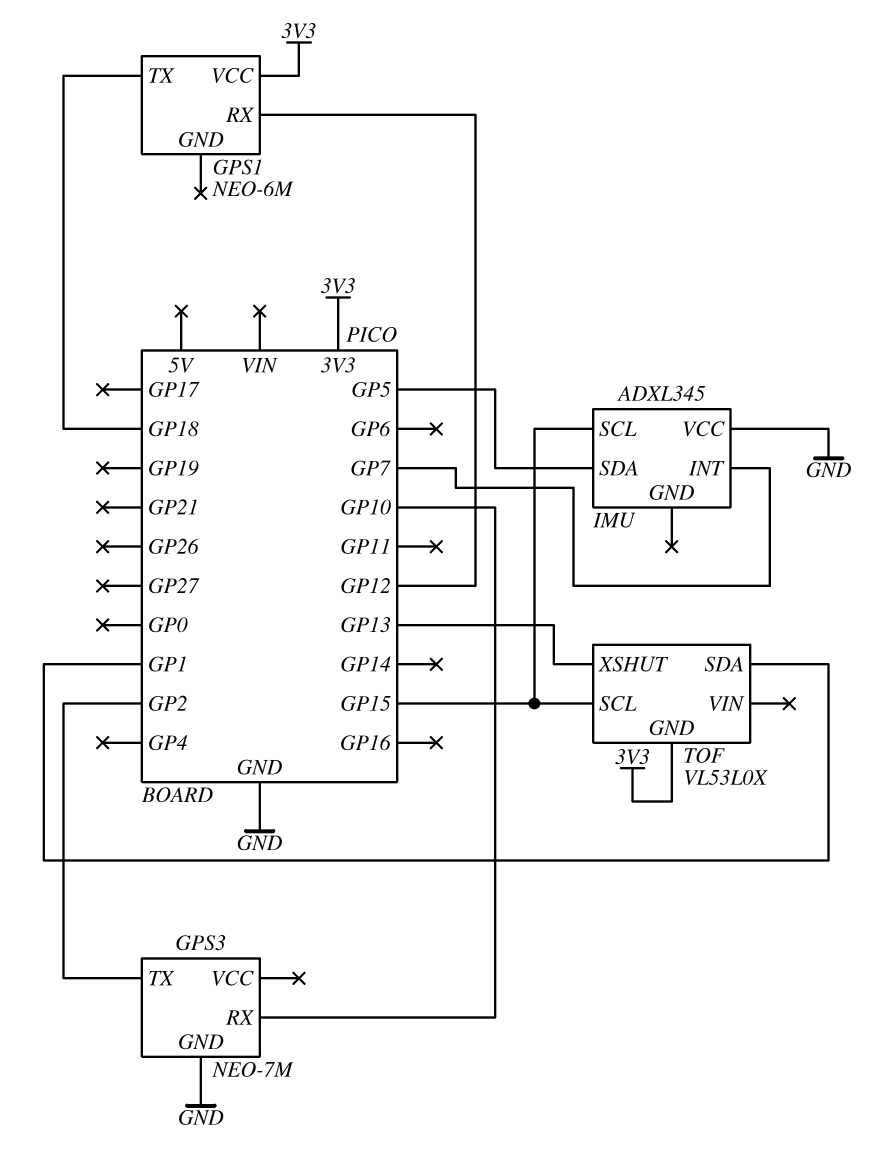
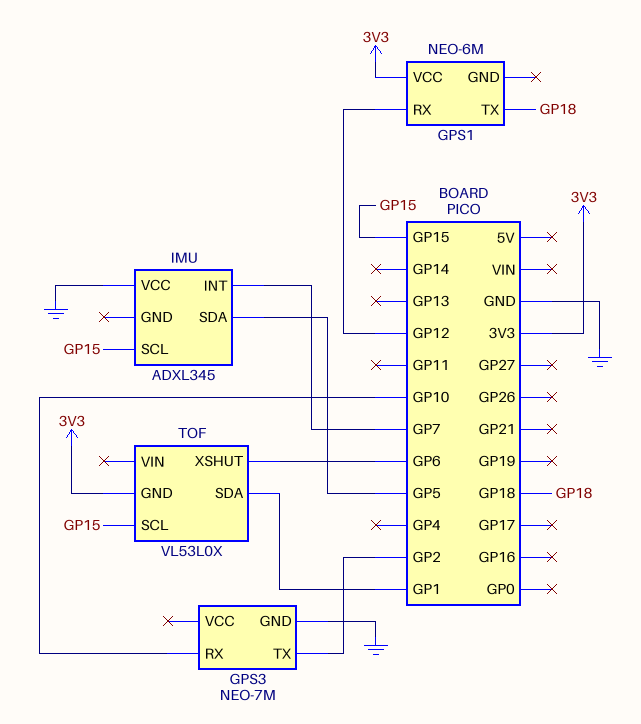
TOF pin XSHUT: GP13 -> GP6

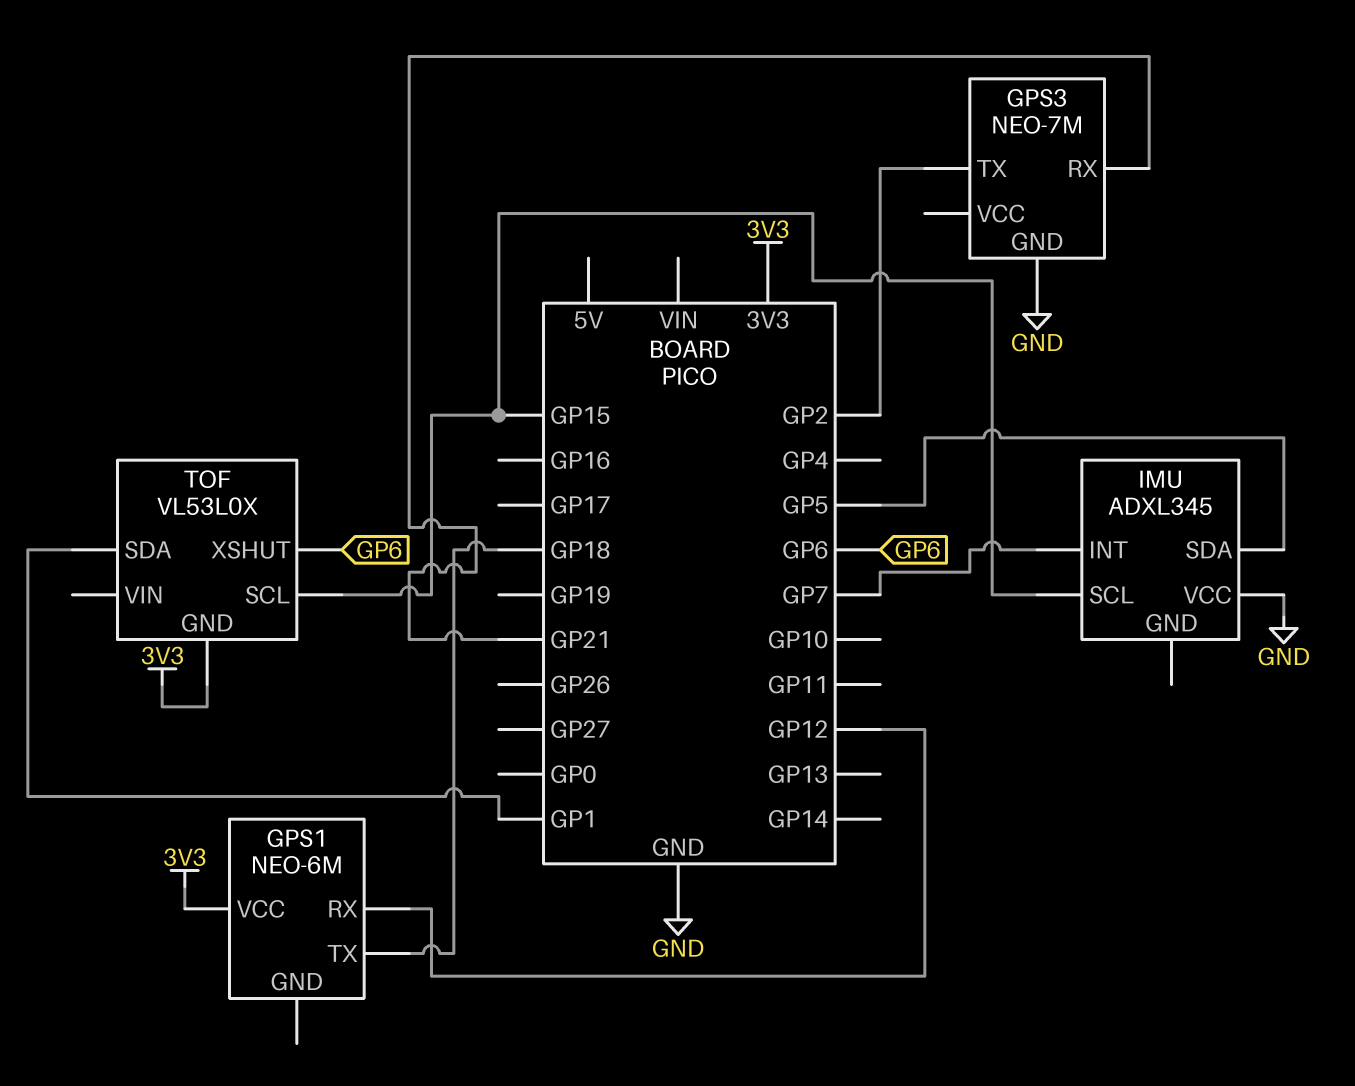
GPS3 pin RX: GP10 -> GP21

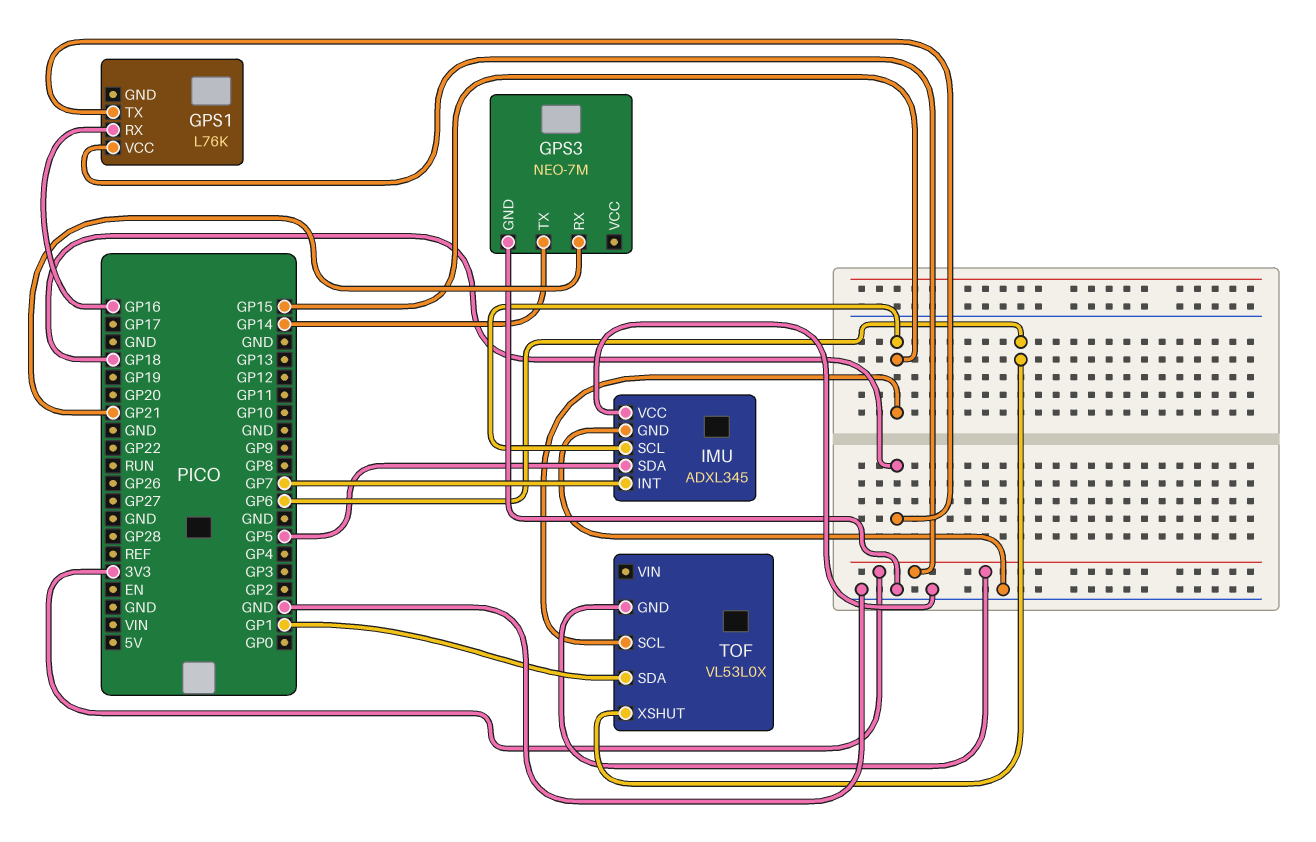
GPS1: NEO-6M -> L76K
GPS1 pin RX: GP12 -> GP16
GPS3 pin TX: GP2 -> GP14
IMU pin GND: none -> GND

